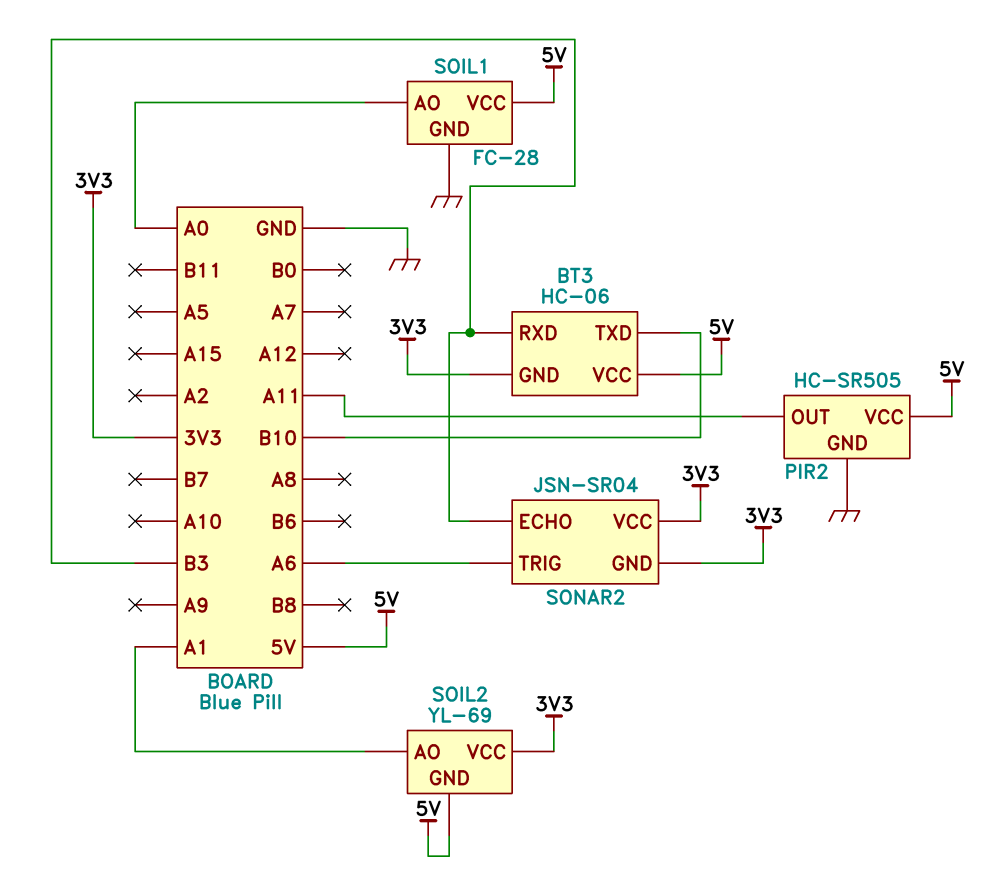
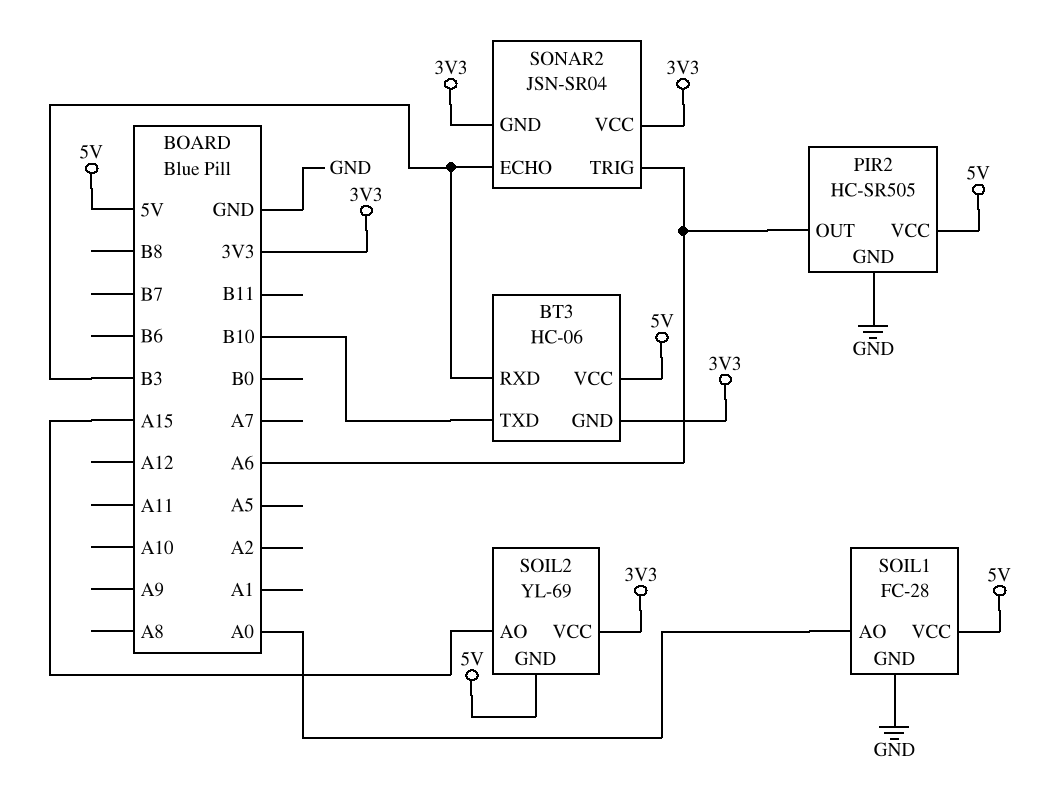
PIR2 pin OUT: A11 -> A6
SOIL2 pin AO: A1 -> A15

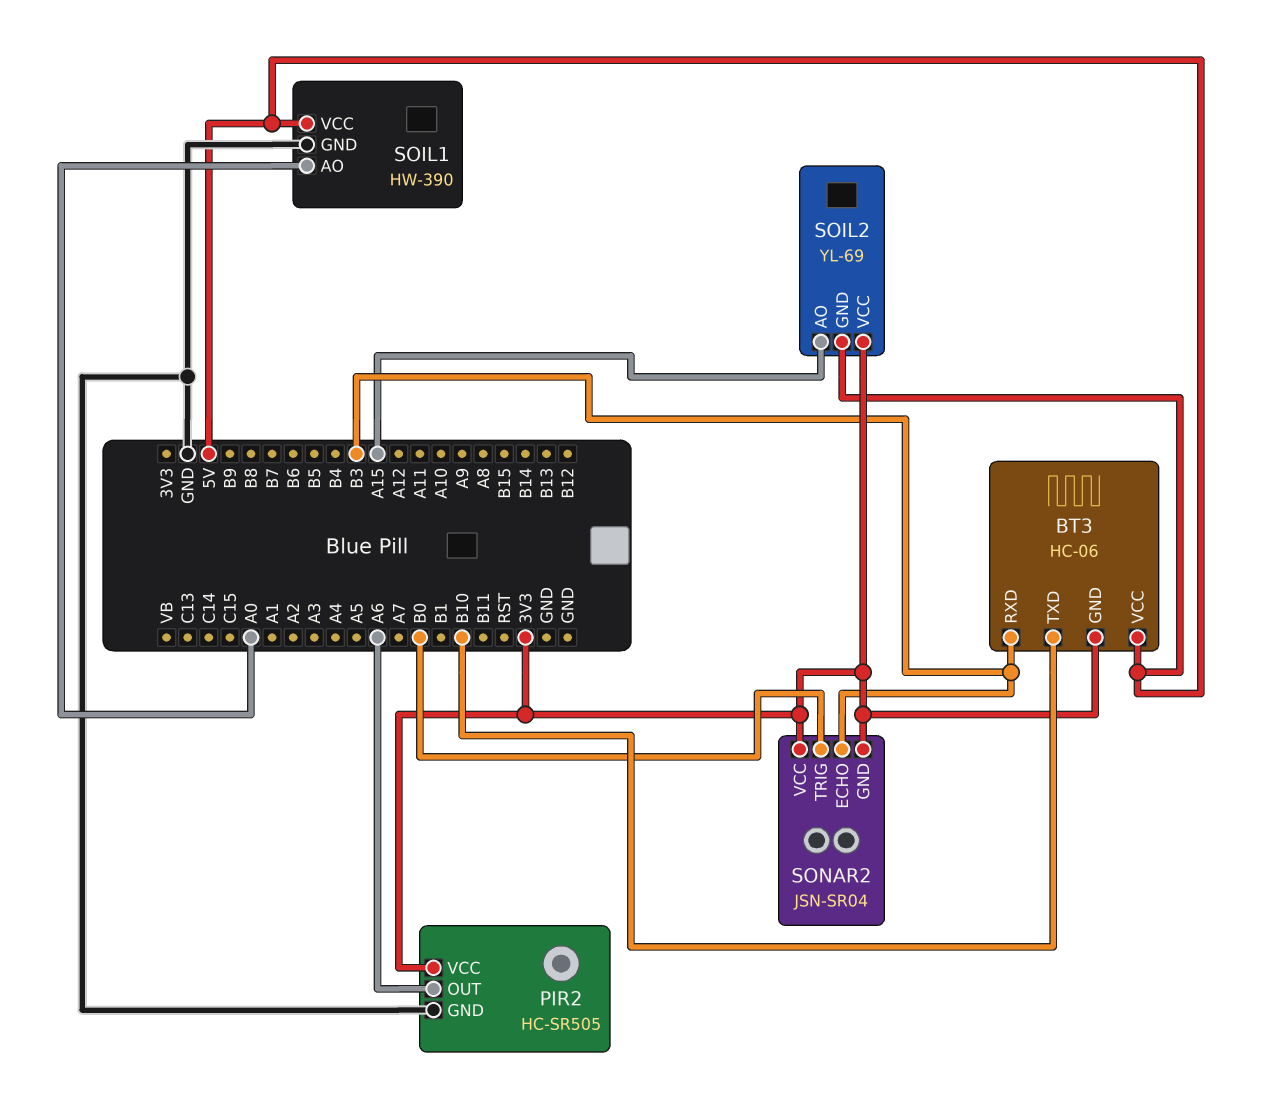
PIR2 pin VCC: 5V -> 3V3
SOIL1: FC-28 -> HW-390
SONAR2 pin TRIG: A6 -> B0

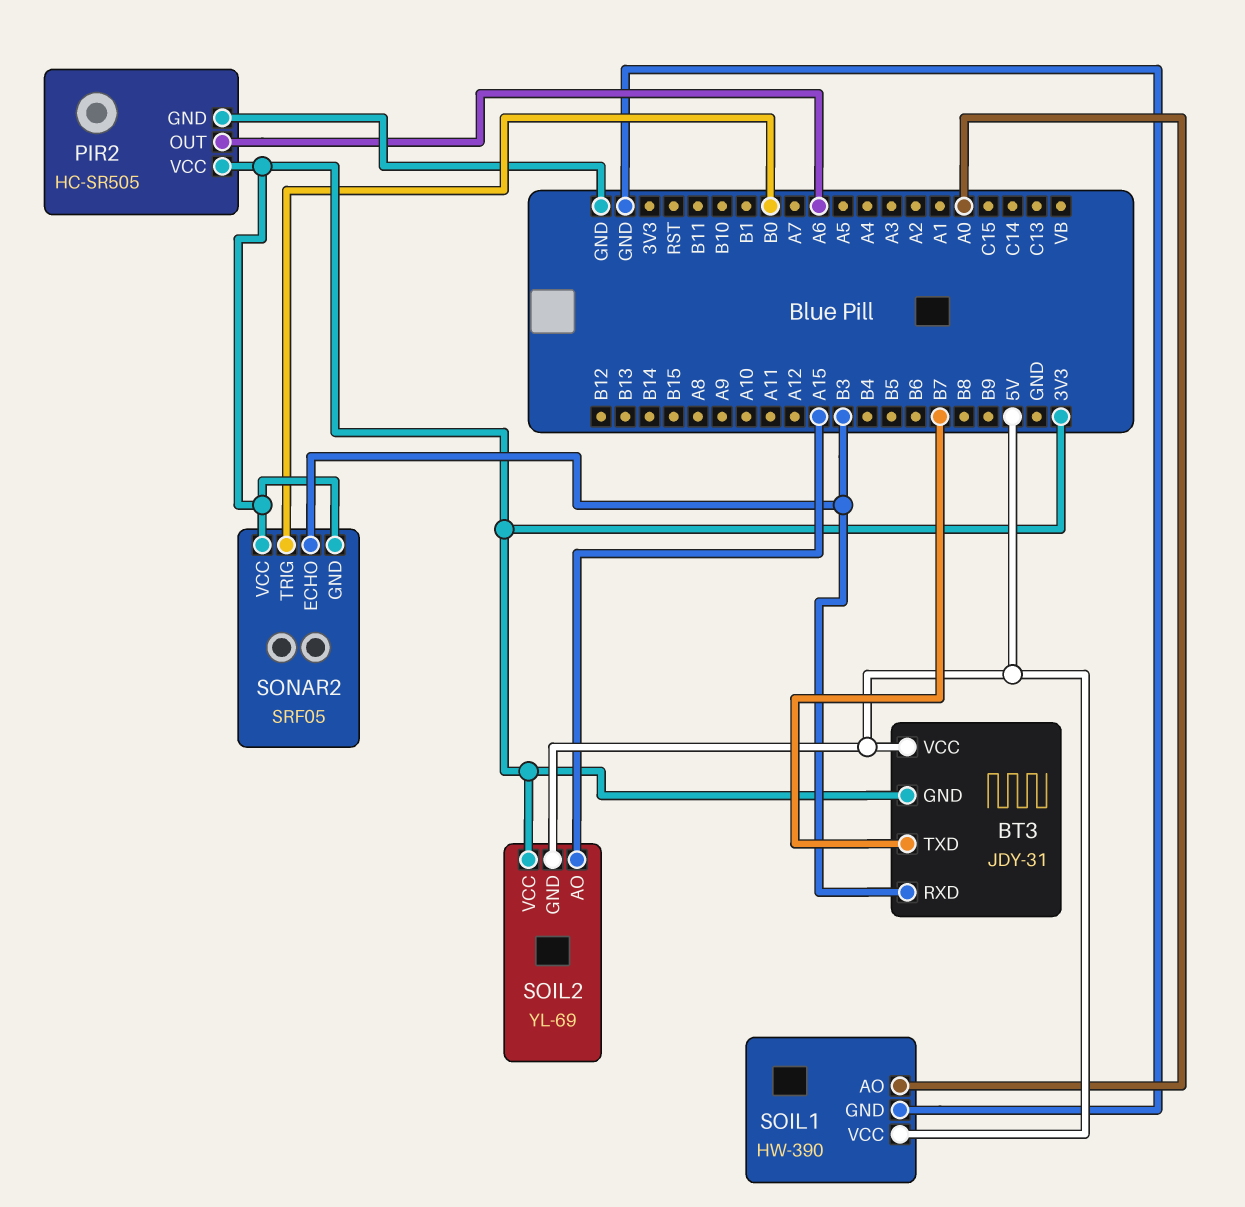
BT3: HC-06 -> JDY-31
BT3 pin TXD: B10 -> B7
SONAR2: JSN-SR04 -> SRF05

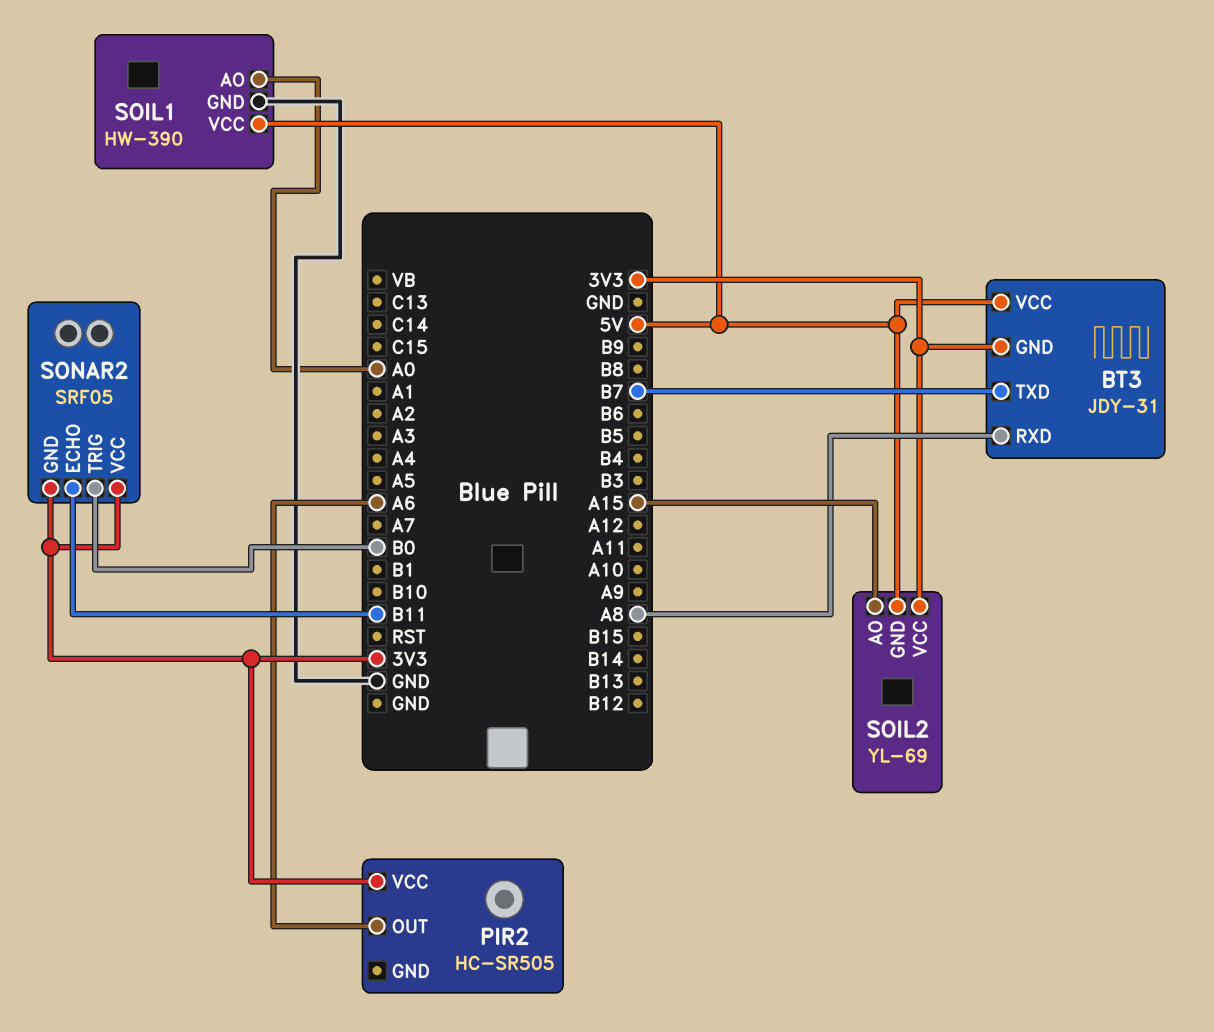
BT3 pin RXD: B3 -> A8
PIR2 pin GND: GND -> none
SONAR2 pin ECHO: B3 -> B11

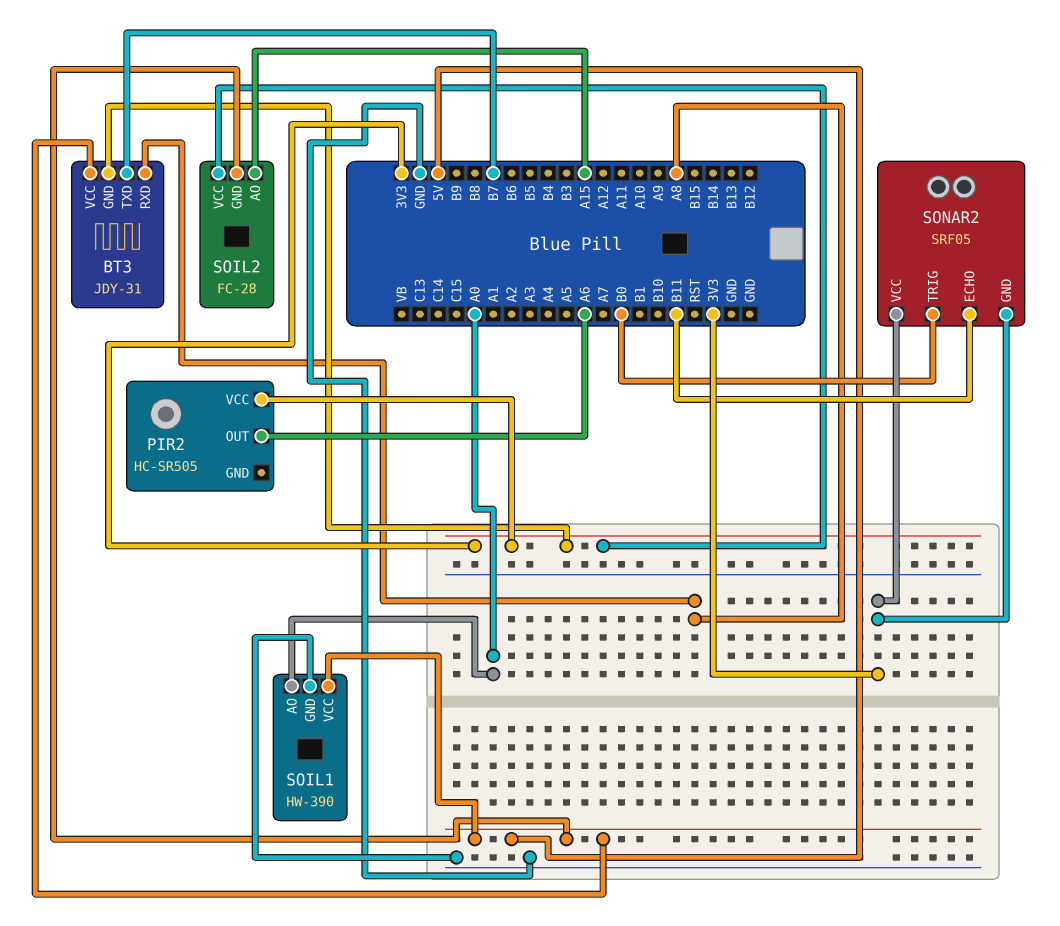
SOIL2: YL-69 -> FC-28

